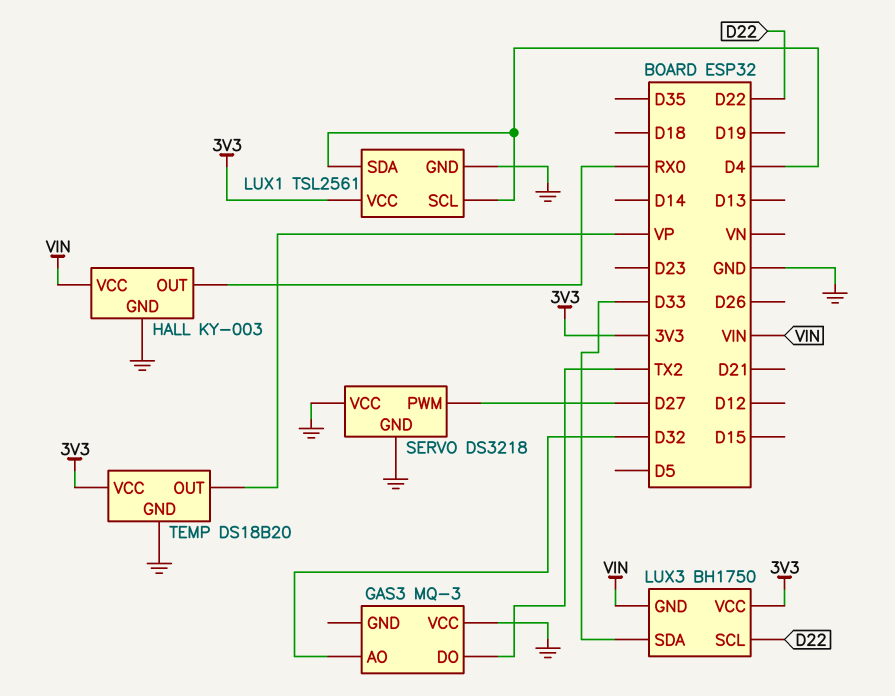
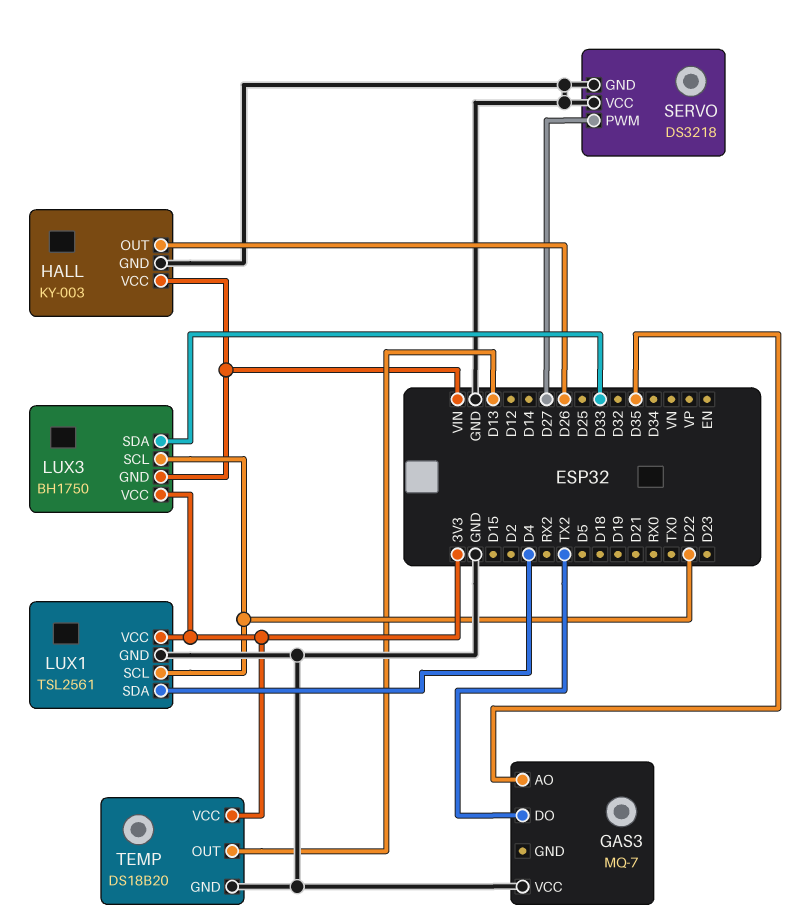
GAS3: MQ-3 -> MQ-7
GAS3 pin AO: D32 -> D35
HALL pin OUT: RX0 -> D26
LUX1 pin SCL: D4 -> D22
TEMP pin OUT: VP -> D13

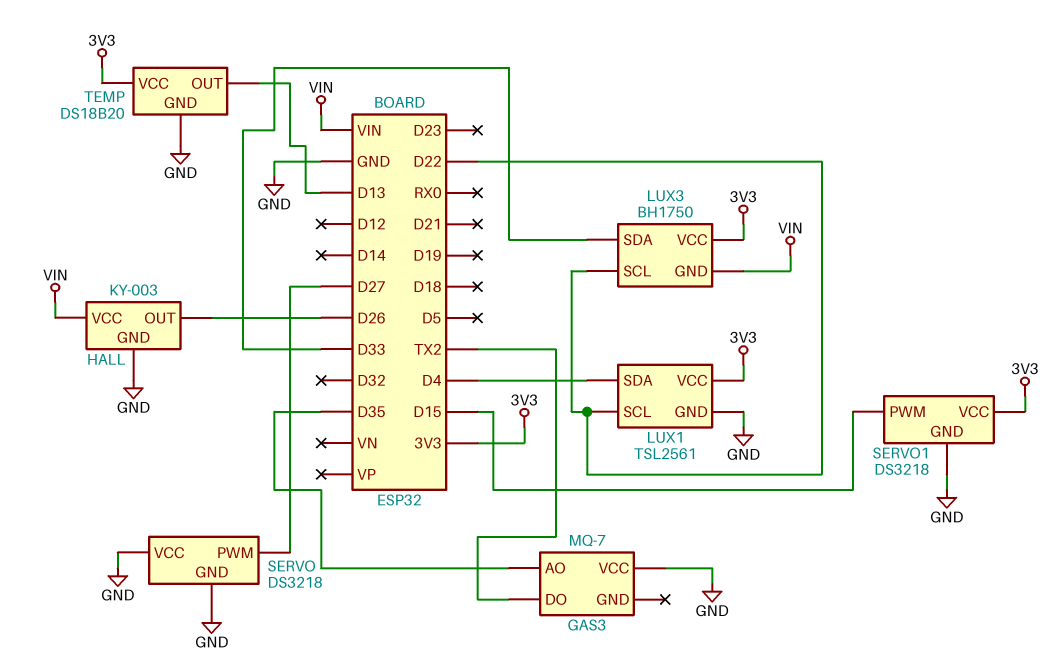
SERVO1: none -> DS3218
SERVO1 pin GND: none -> GND
SERVO1 pin PWM: none -> D15
SERVO1 pin VCC: none -> 3V3

